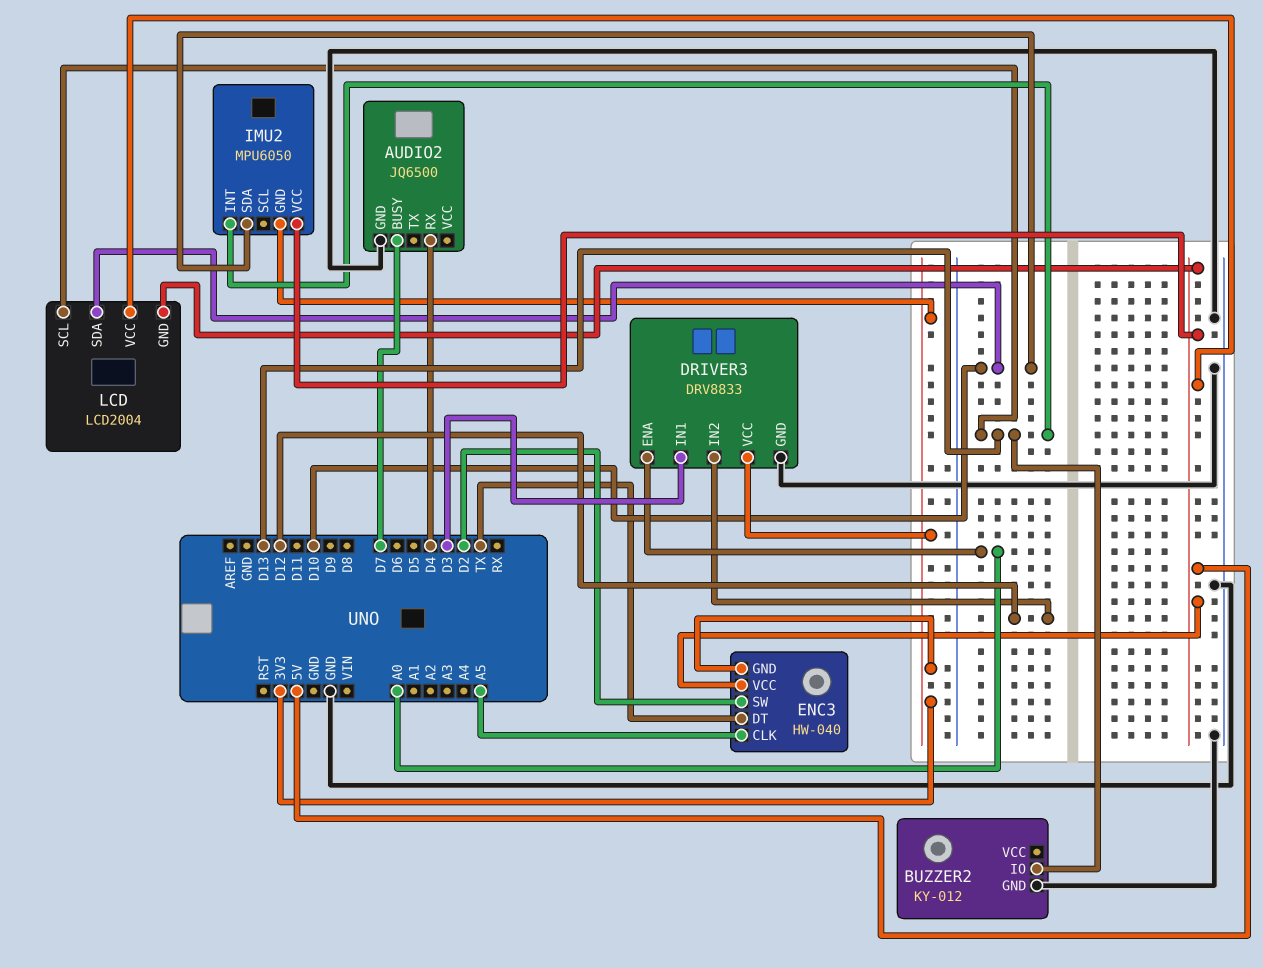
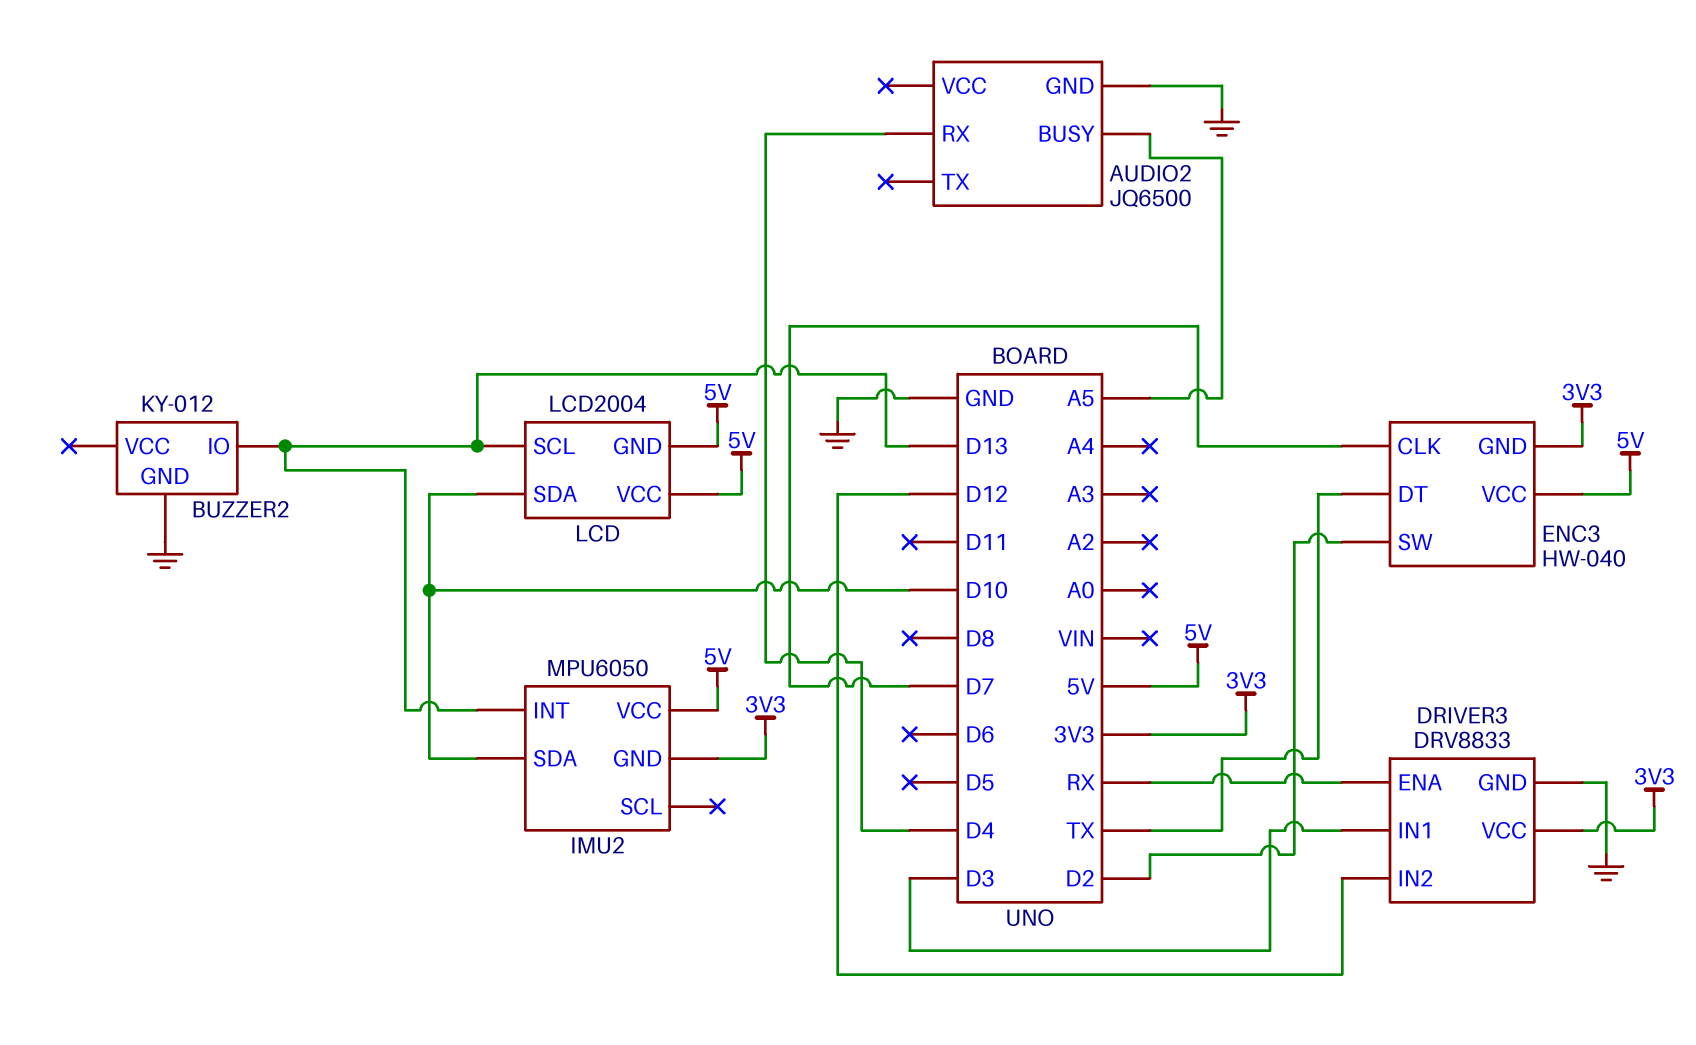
AUDIO2 pin BUSY: D7 -> A5
DRIVER3 pin ENA: A0 -> RX
ENC3 pin CLK: A5 -> D7

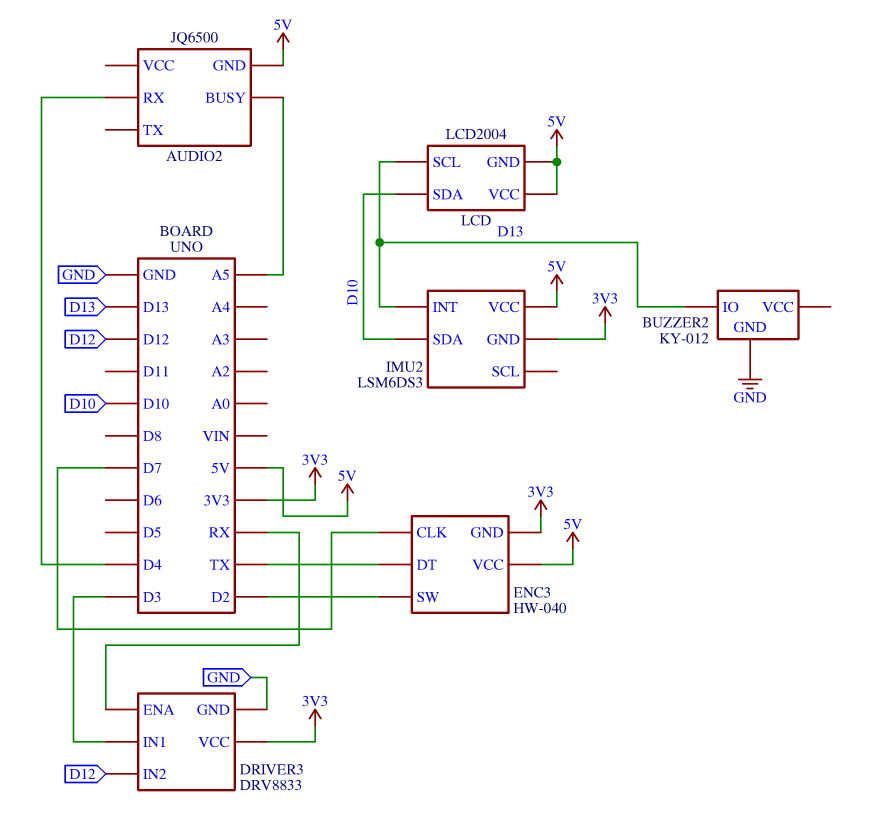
AUDIO2 pin GND: GND -> 5V
IMU2: MPU6050 -> LSM6DS3

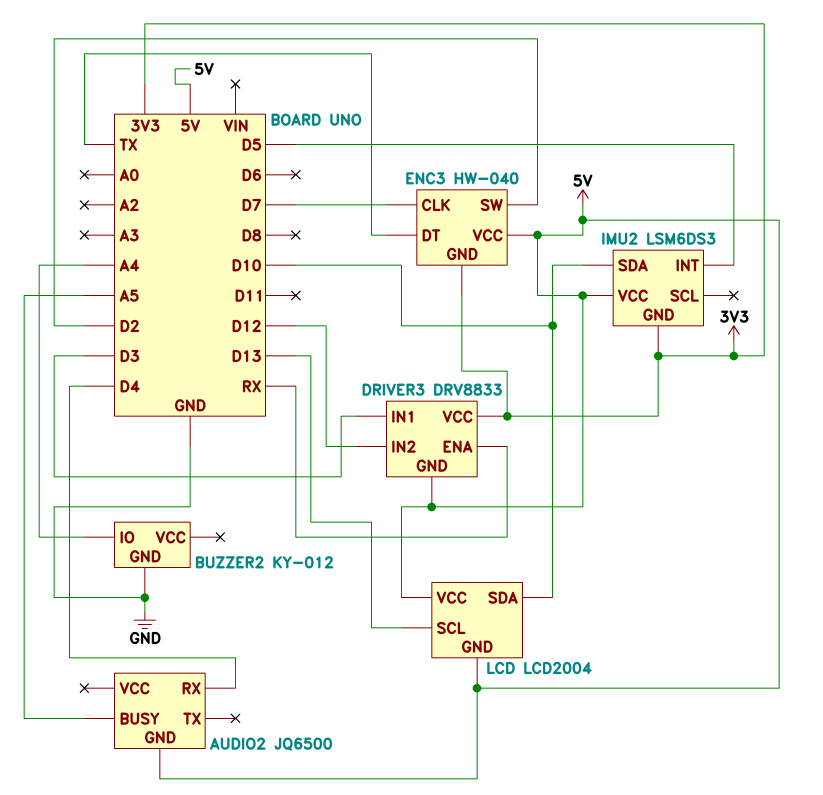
BUZZER2 pin IO: D13 -> A4
DRIVER3 pin GND: GND -> 5V
IMU2 pin INT: D13 -> D5

